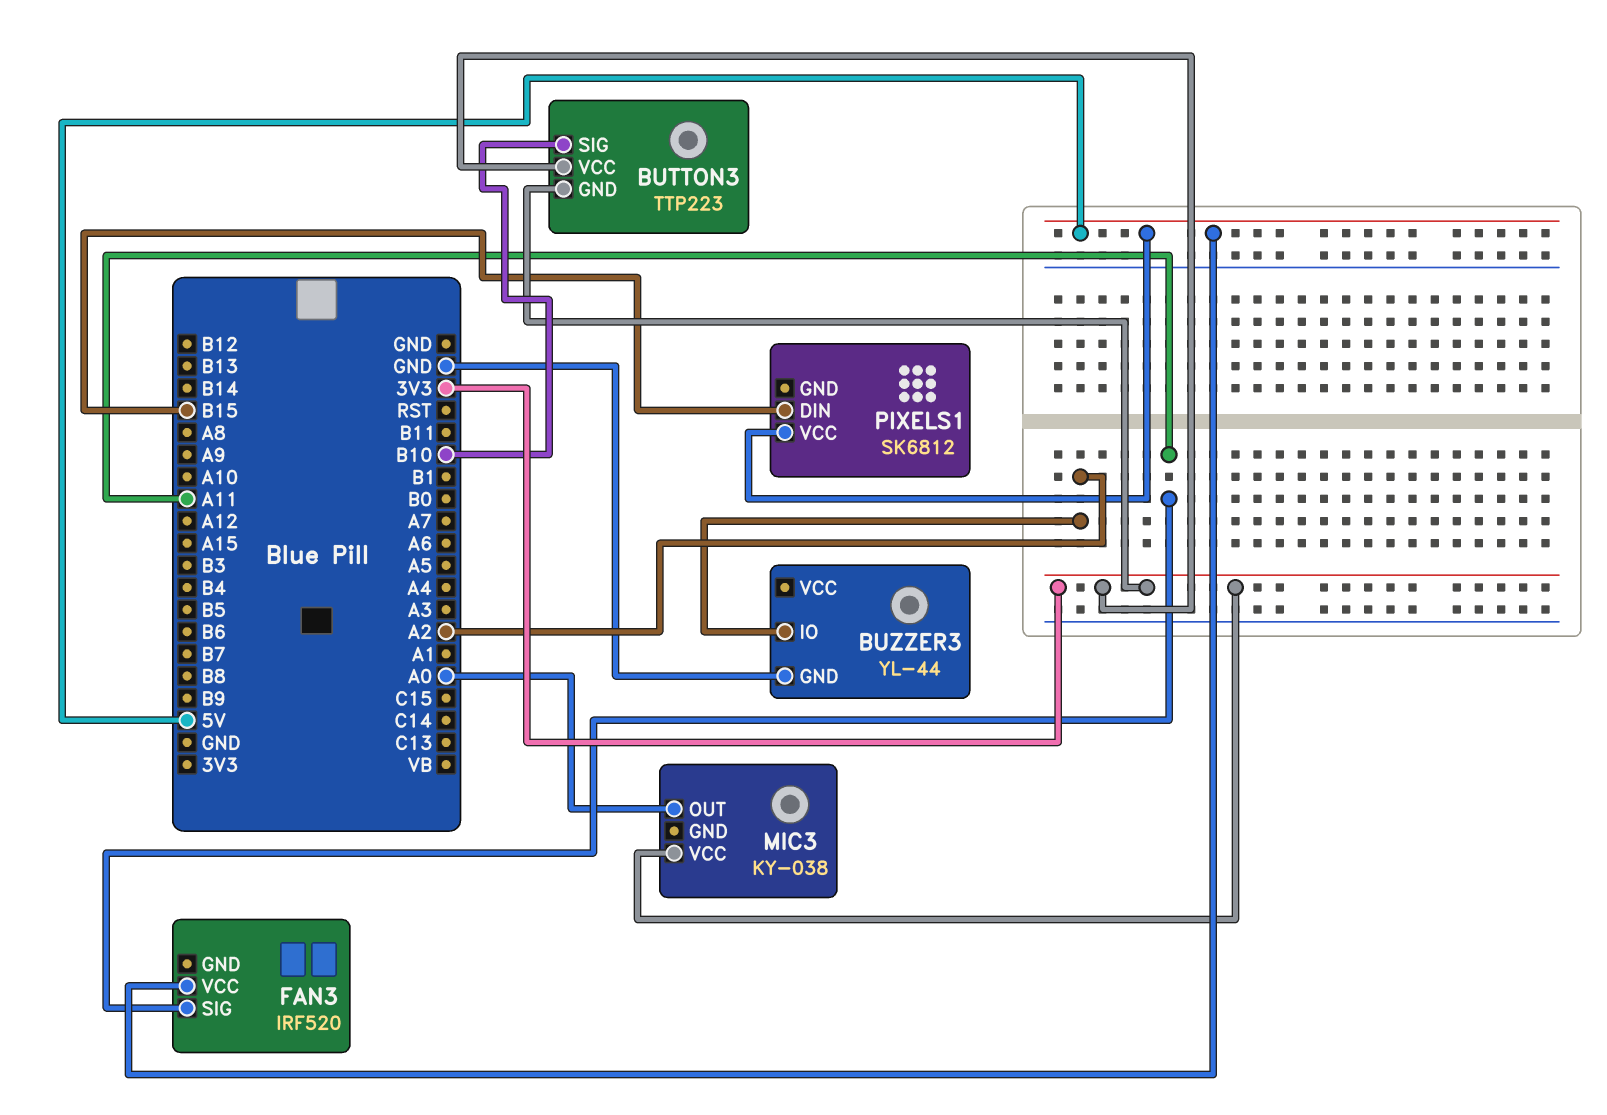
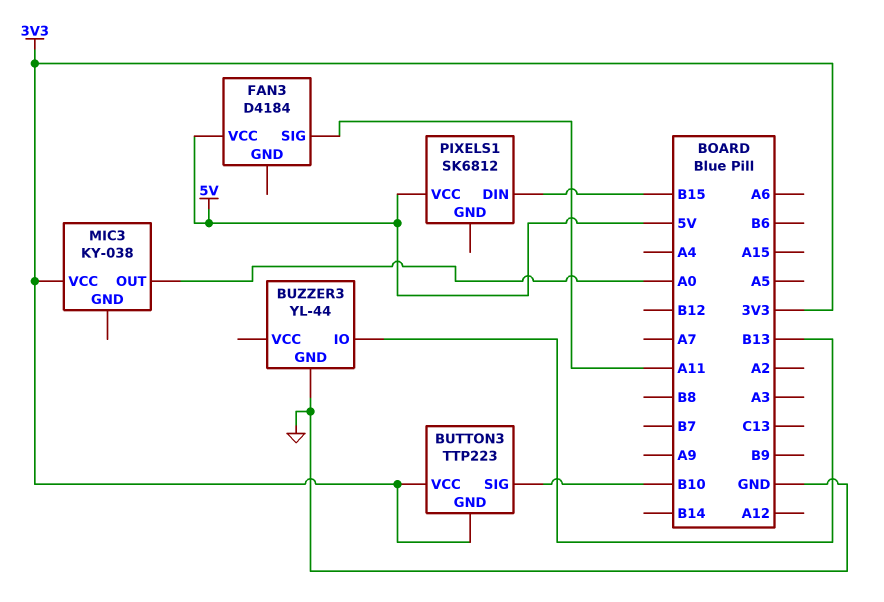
BUZZER3 pin IO: A2 -> B13
FAN3: IRF520 -> D4184

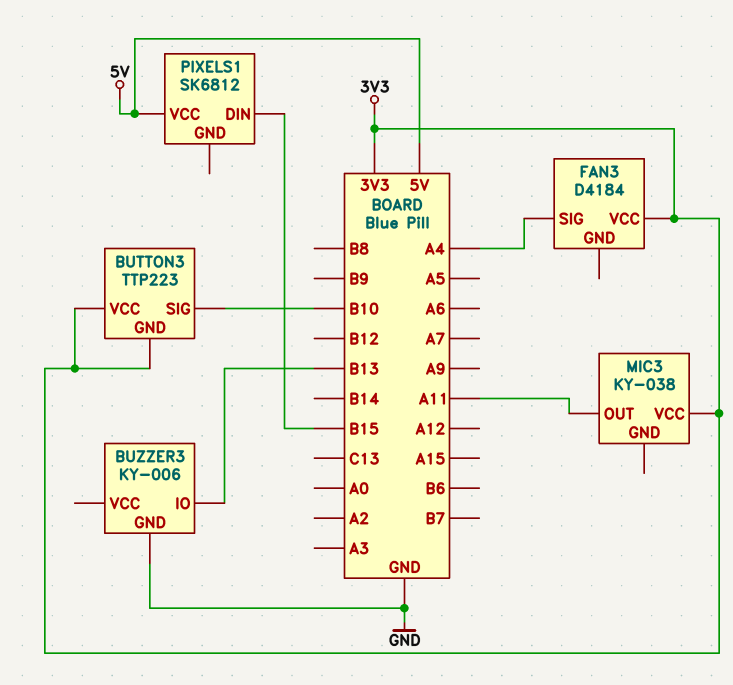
BUZZER3: YL-44 -> KY-006
FAN3 pin SIG: A11 -> A4
FAN3 pin VCC: 5V -> 3V3
MIC3 pin OUT: A0 -> A11

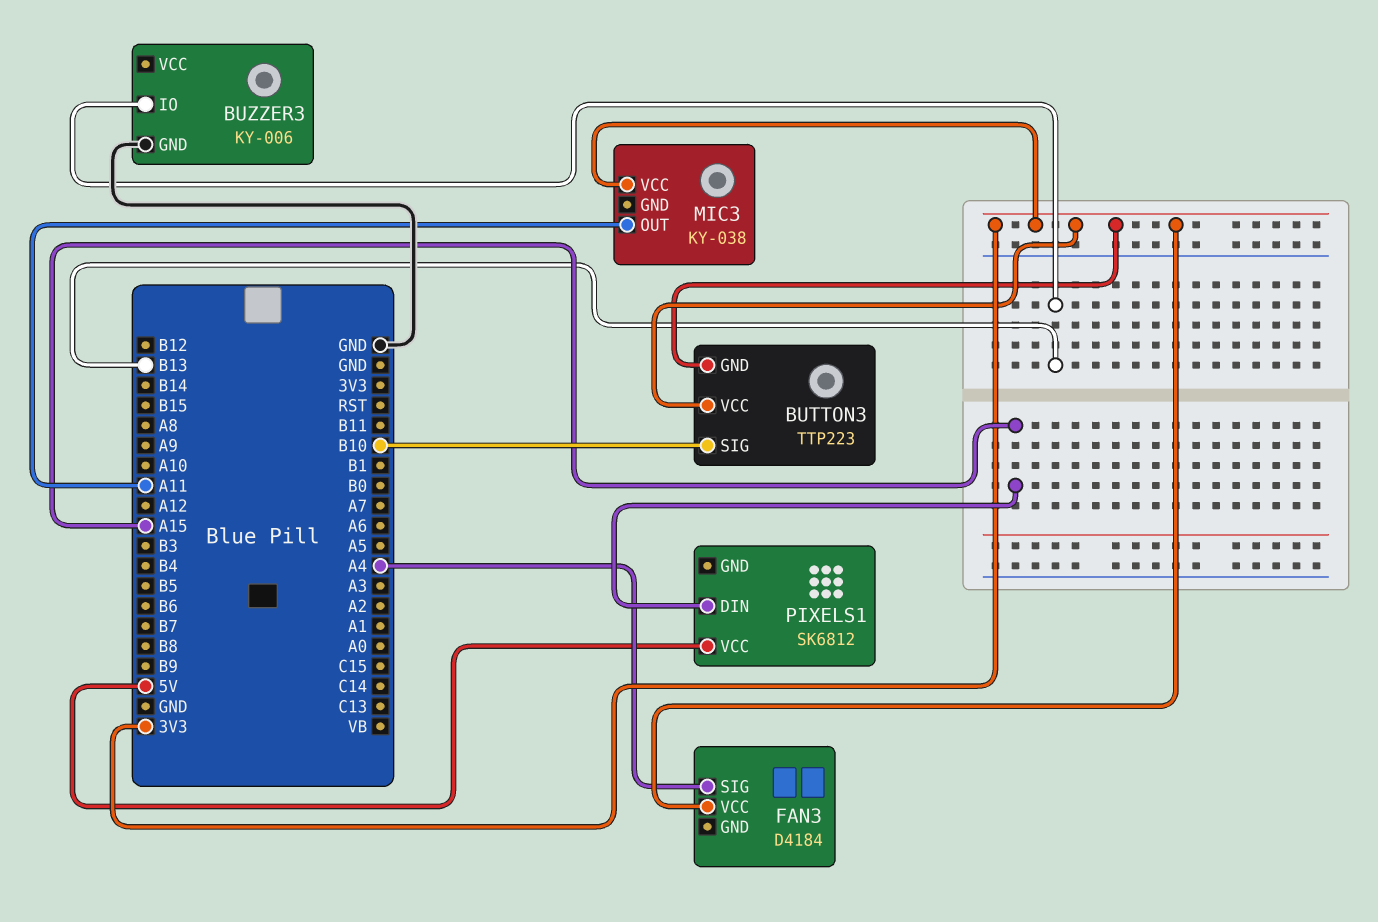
PIXELS1 pin DIN: B15 -> A15

